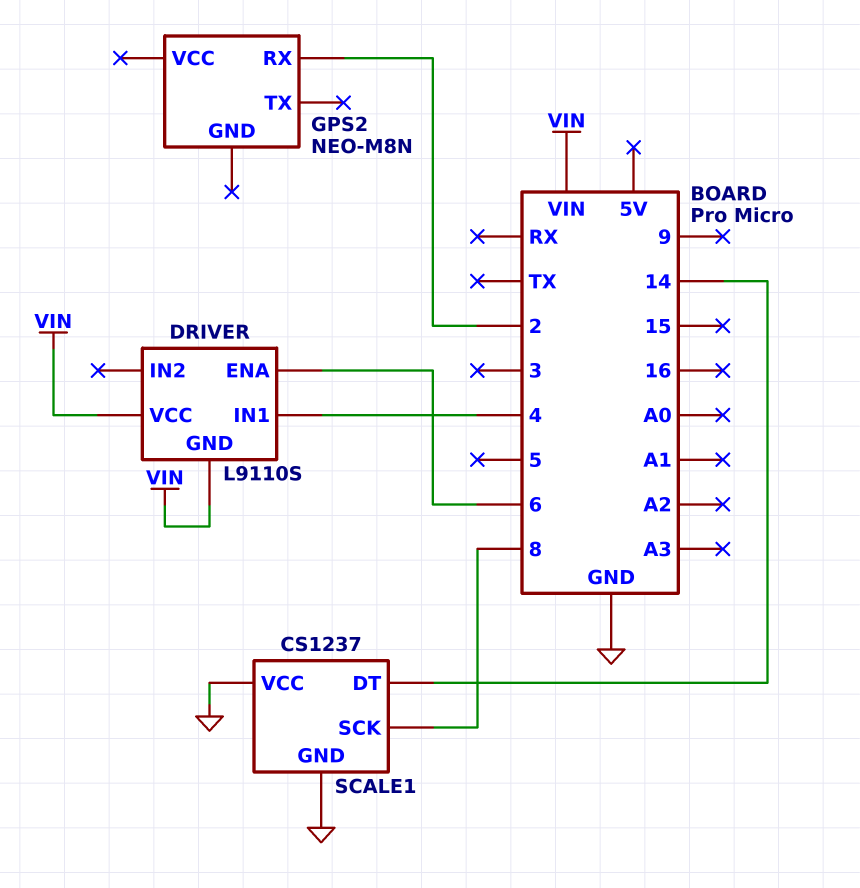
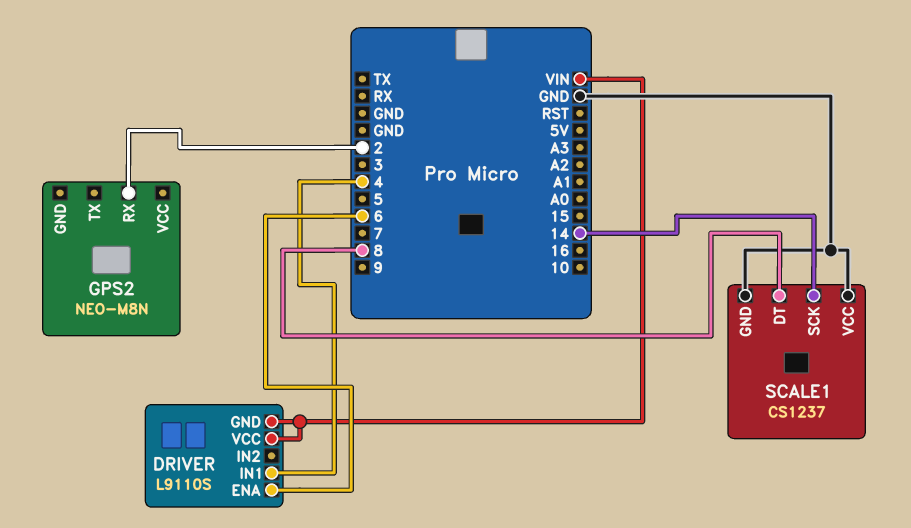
SCALE1 pin DT: 14 -> 8
SCALE1 pin SCK: 8 -> 14

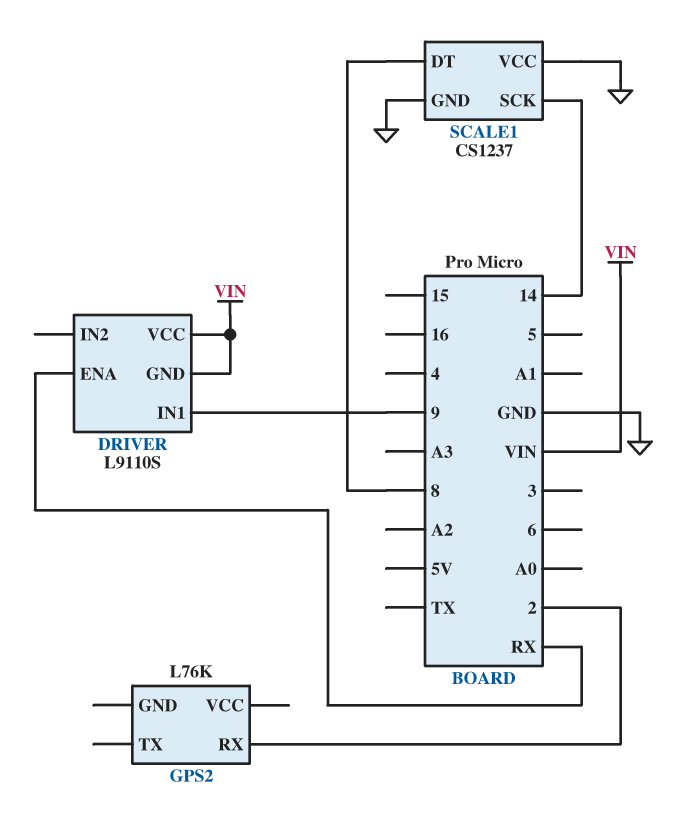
DRIVER pin ENA: 6 -> RX
DRIVER pin IN1: 4 -> 9
GPS2: NEO-M8N -> L76K

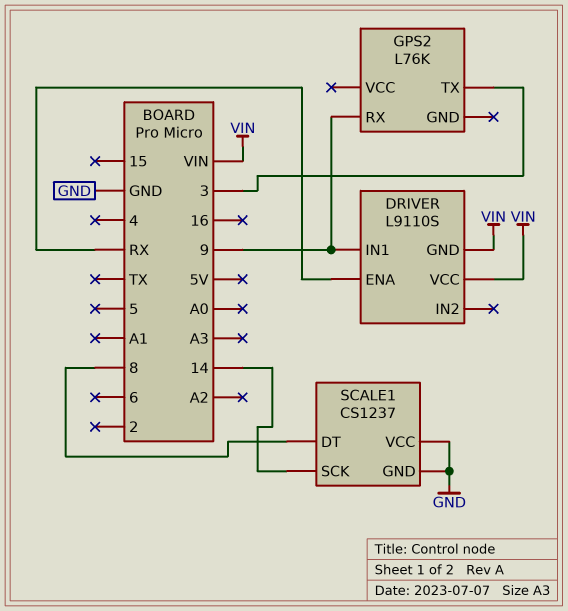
GPS2 pin RX: 2 -> 9
GPS2 pin TX: none -> 3

